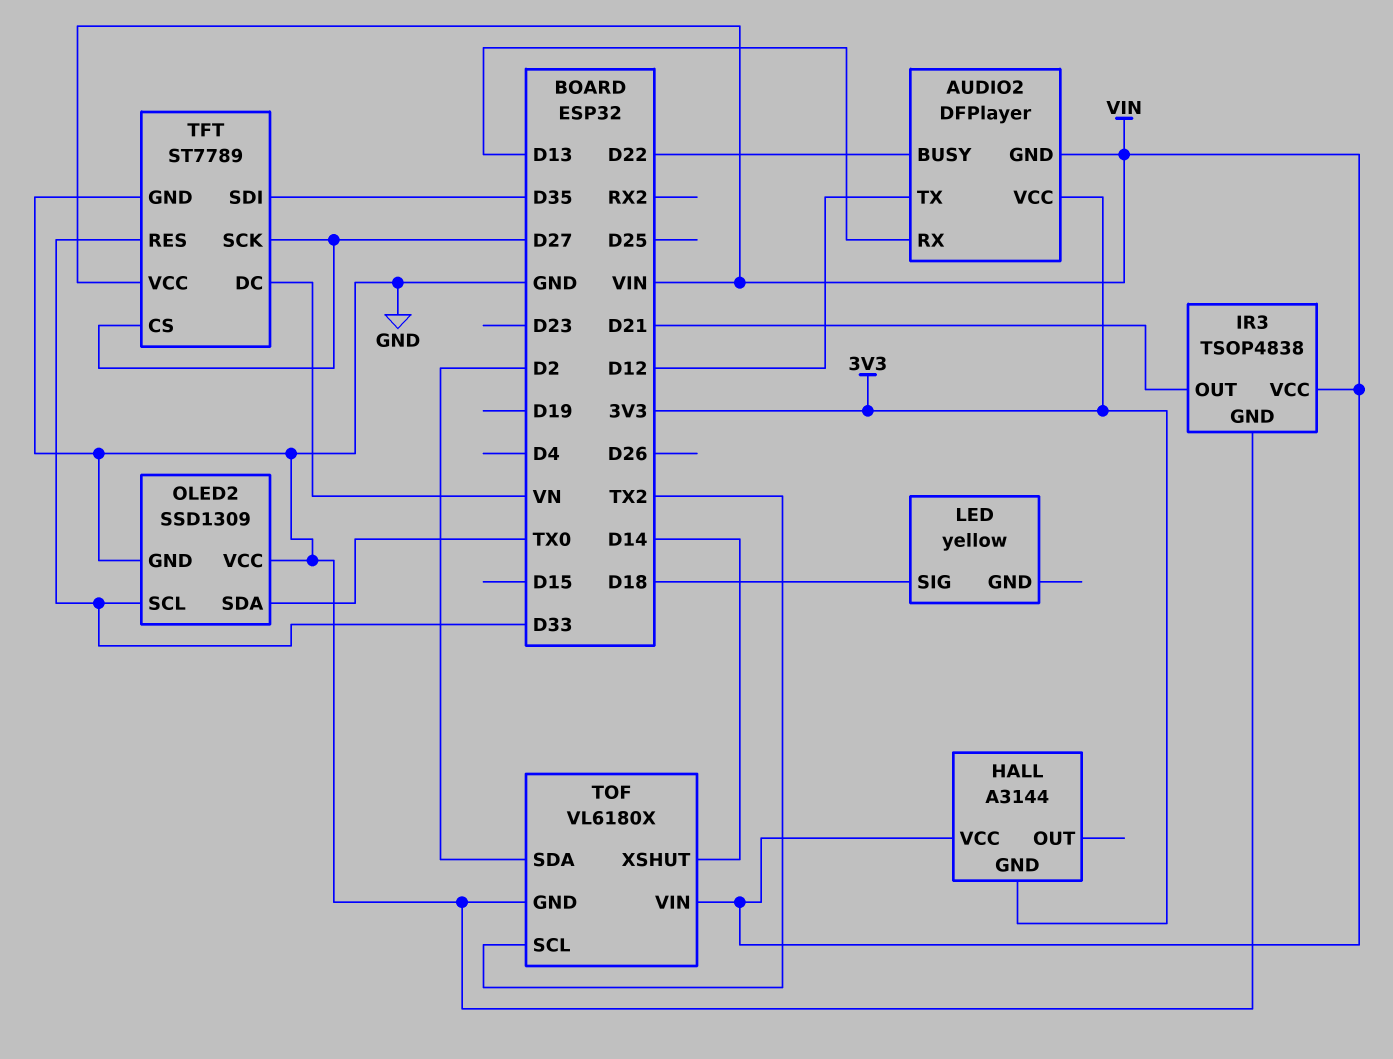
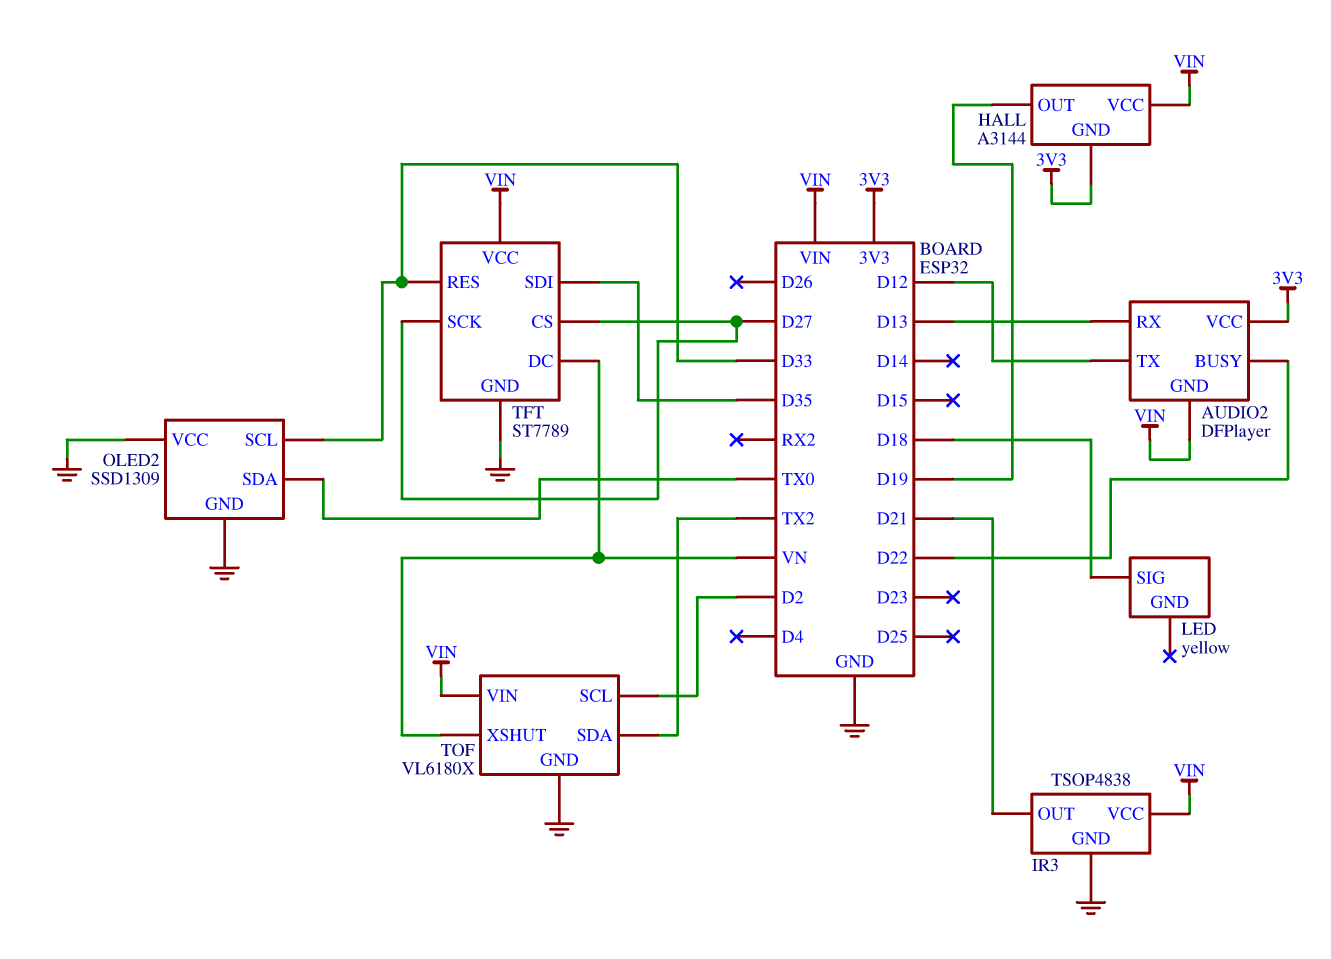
HALL pin OUT: none -> D19
TOF pin SCL: TX2 -> D2
TOF pin SDA: D2 -> TX2
TOF pin XSHUT: D14 -> VN

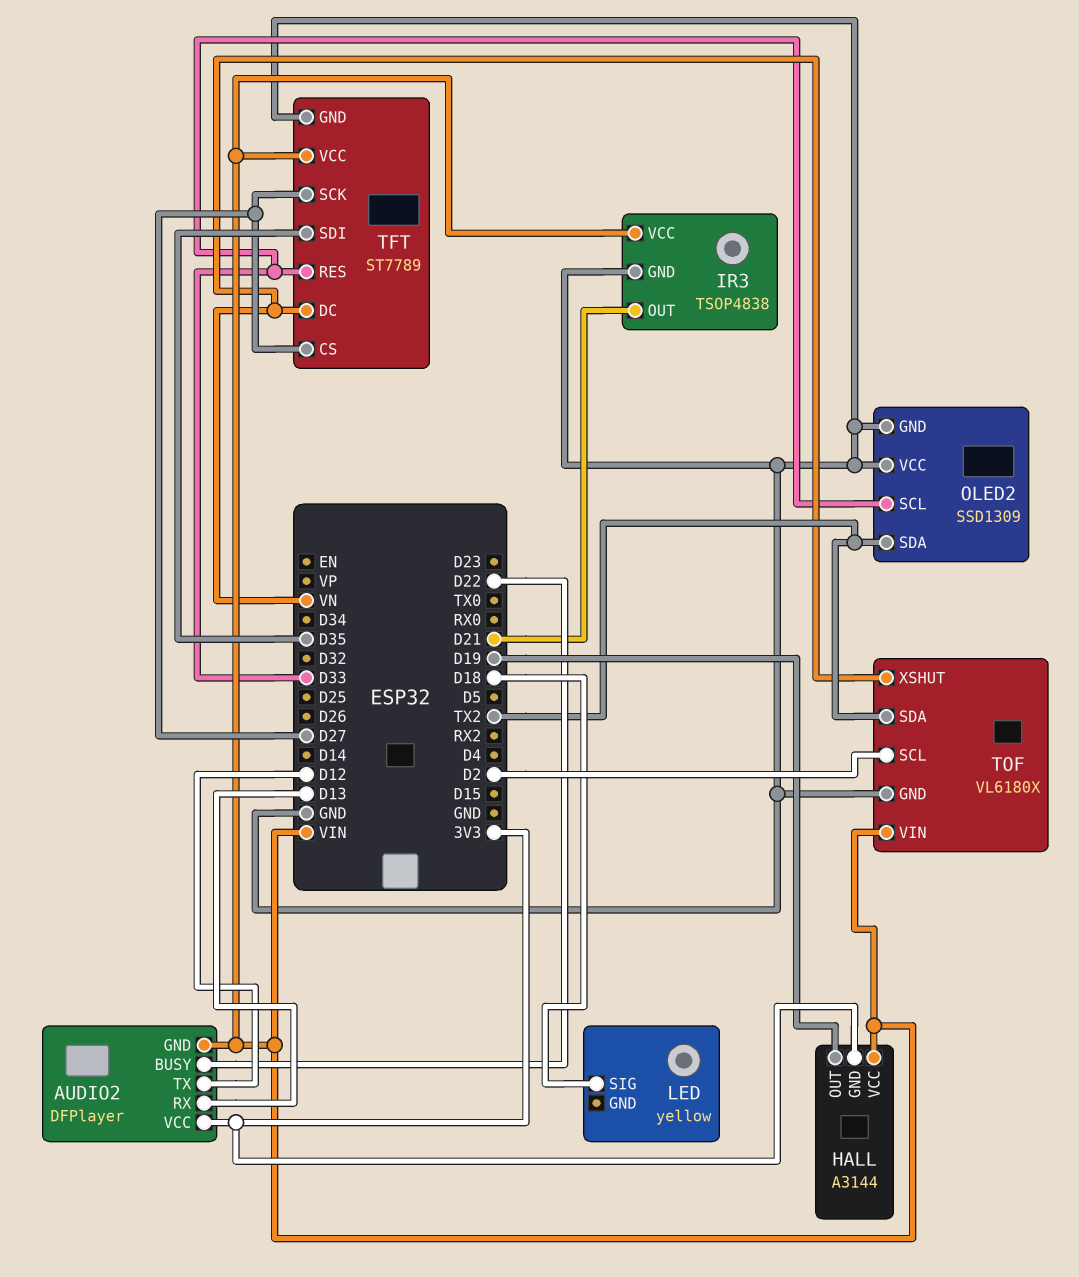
OLED2 pin SDA: TX0 -> TX2

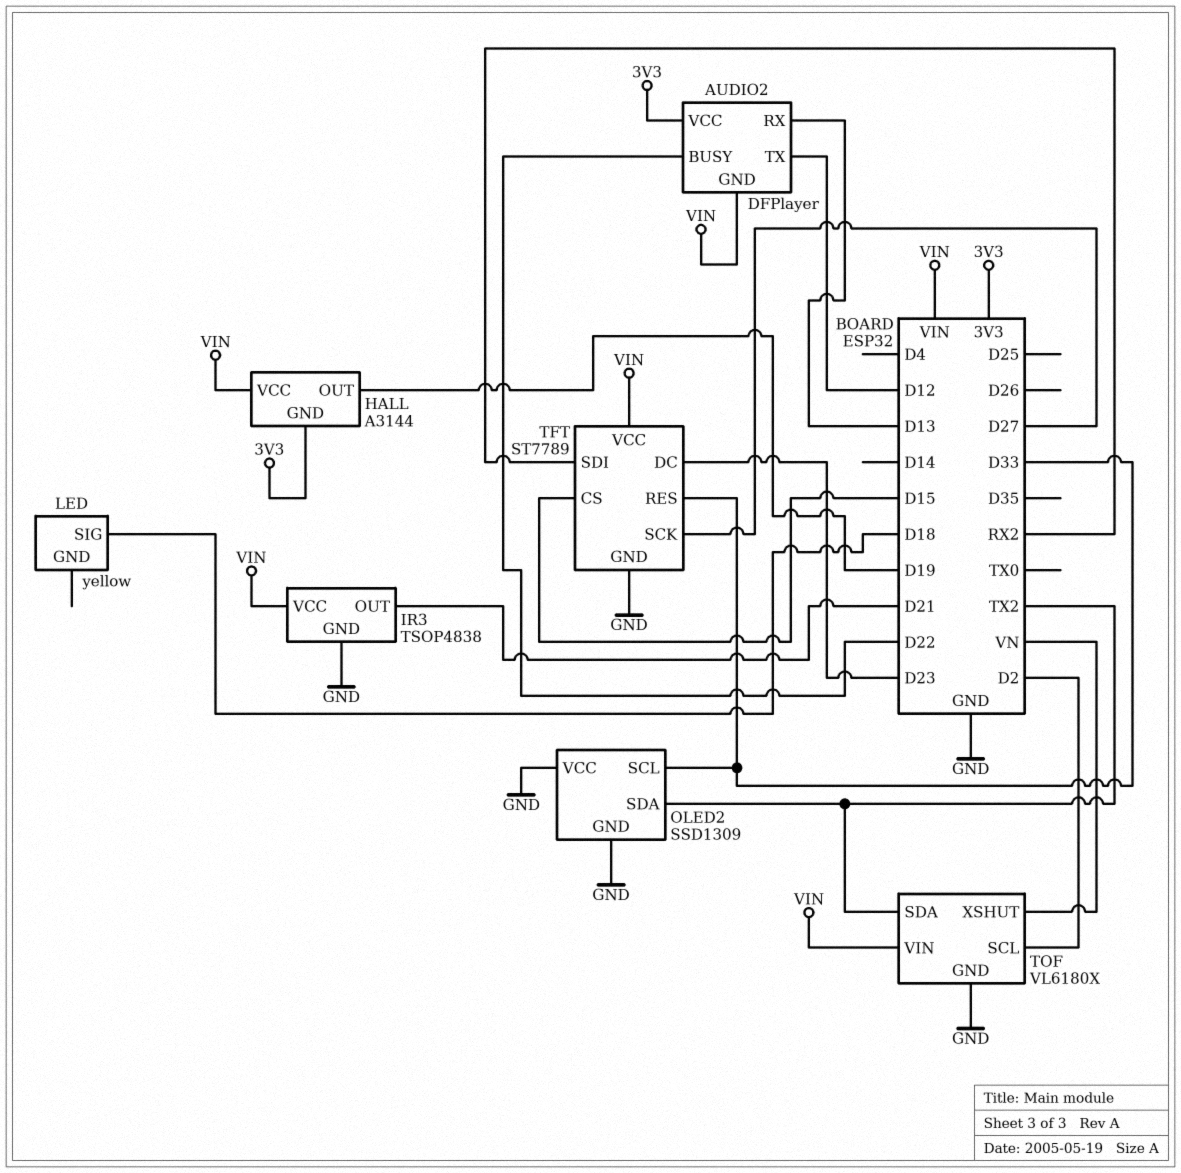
TFT pin CS: D27 -> D15
TFT pin DC: VN -> D23
TFT pin SDI: D35 -> RX2

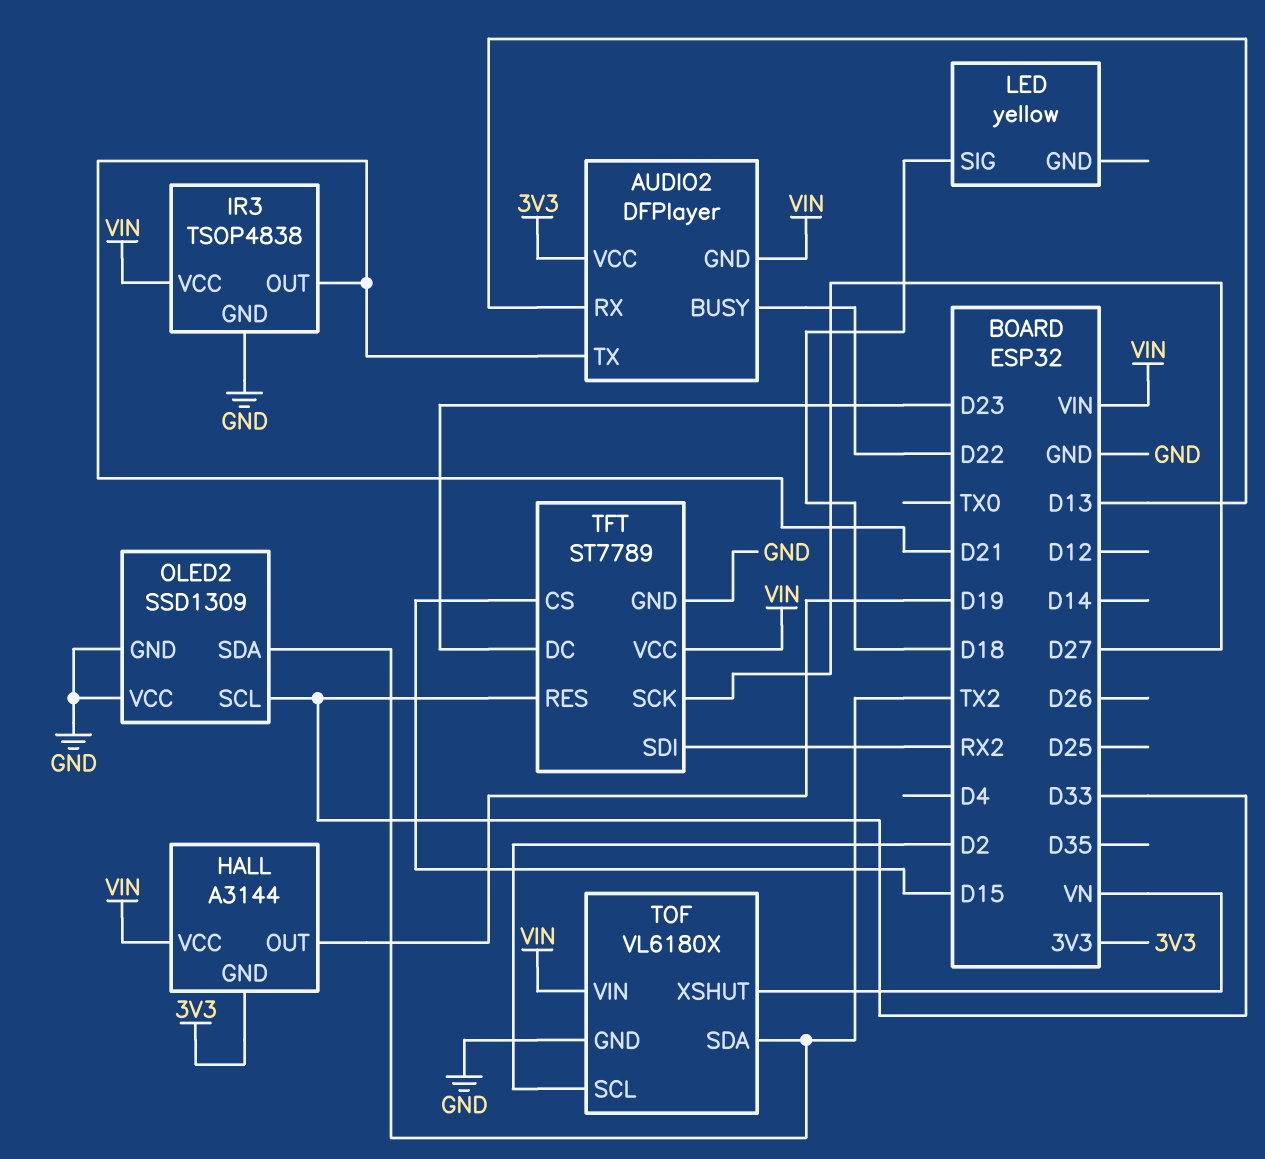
AUDIO2 pin TX: D12 -> D21

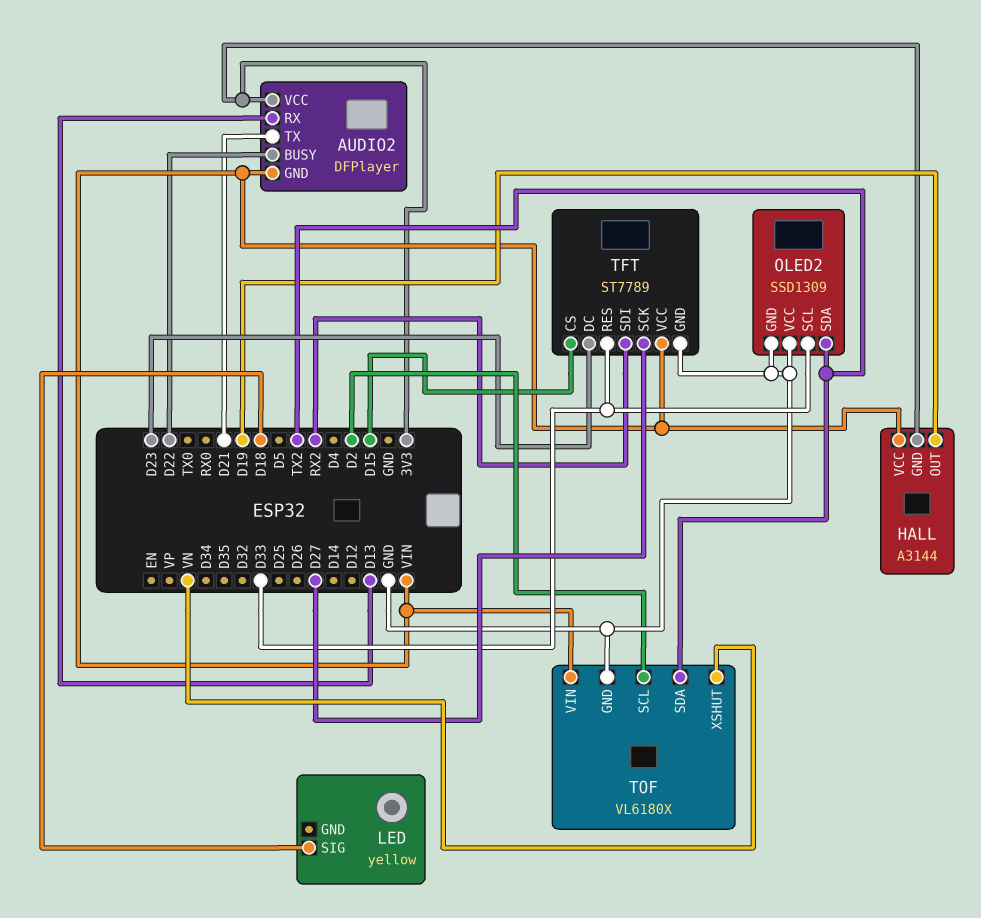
IR3: TSOP4838 -> none
IR3 pin GND: GND -> none
IR3 pin OUT: D21 -> none
IR3 pin VCC: VIN -> none

